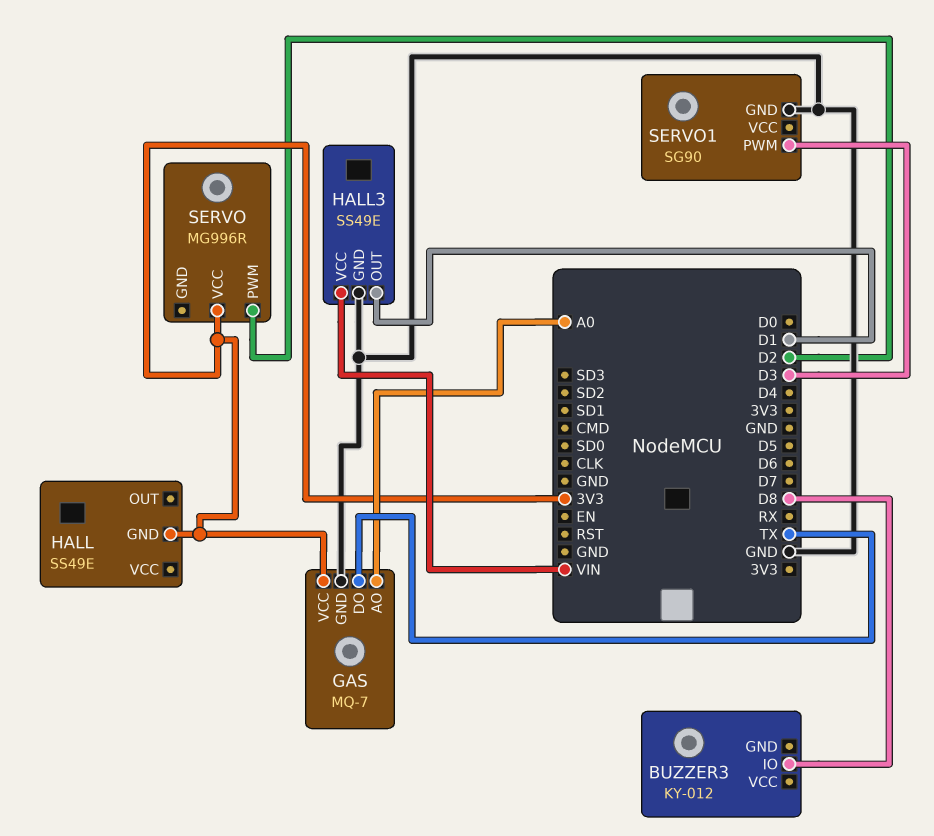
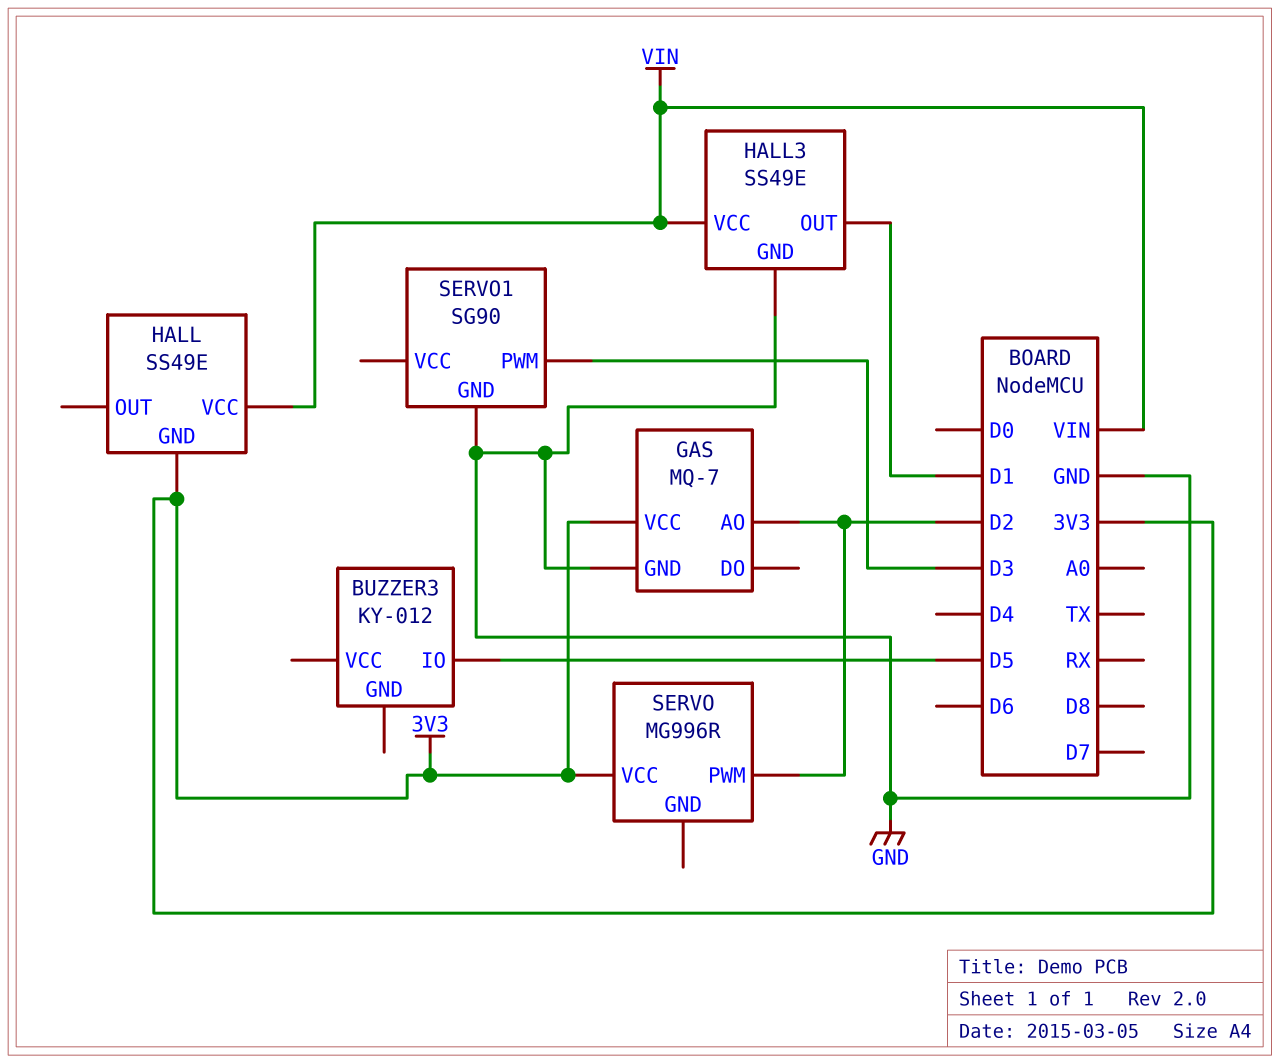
BUZZER3 pin IO: D8 -> D5
GAS pin AO: A0 -> D2
GAS pin DO: TX -> none
HALL pin VCC: none -> VIN

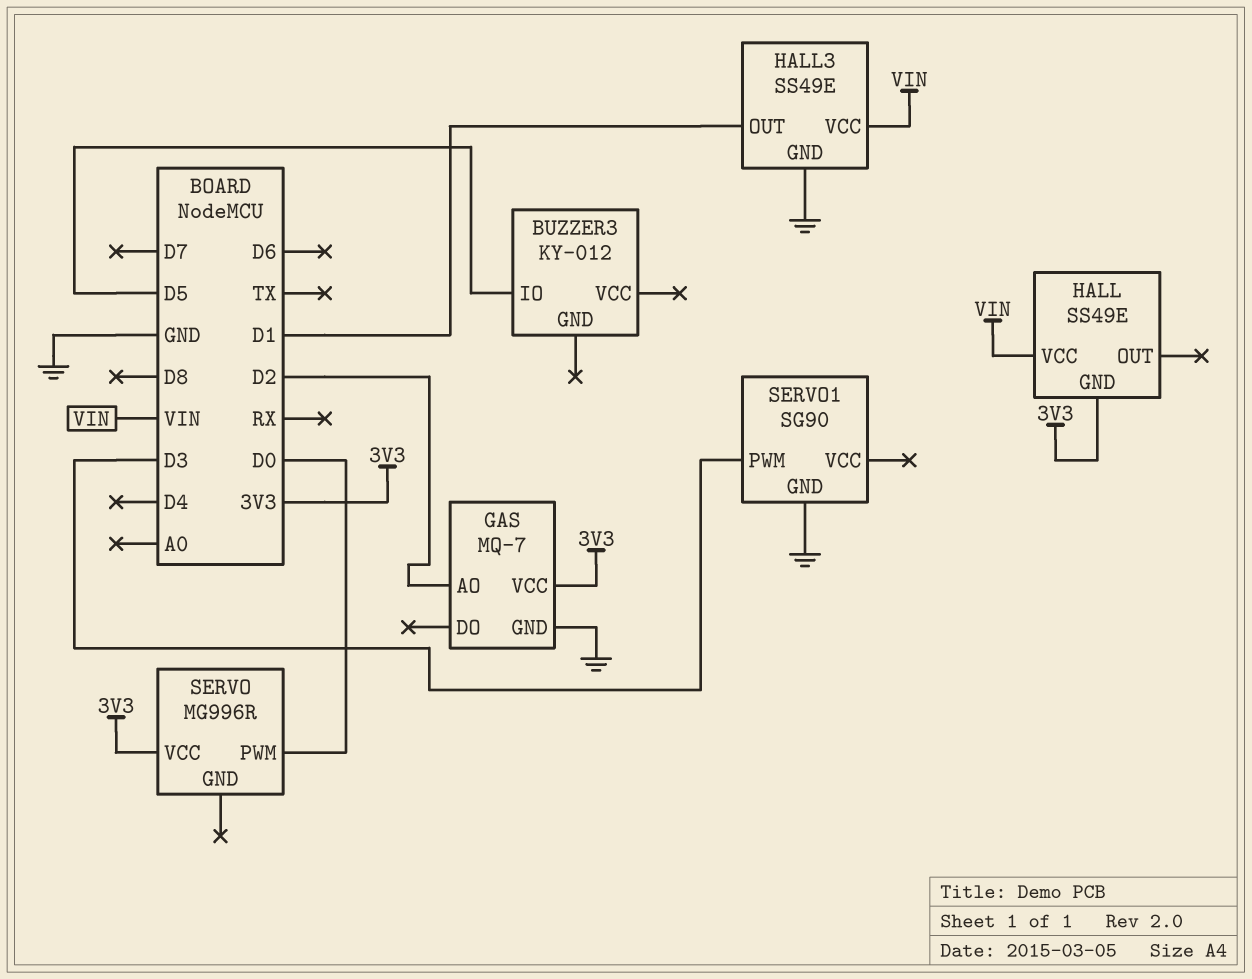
SERVO pin PWM: D2 -> D0

